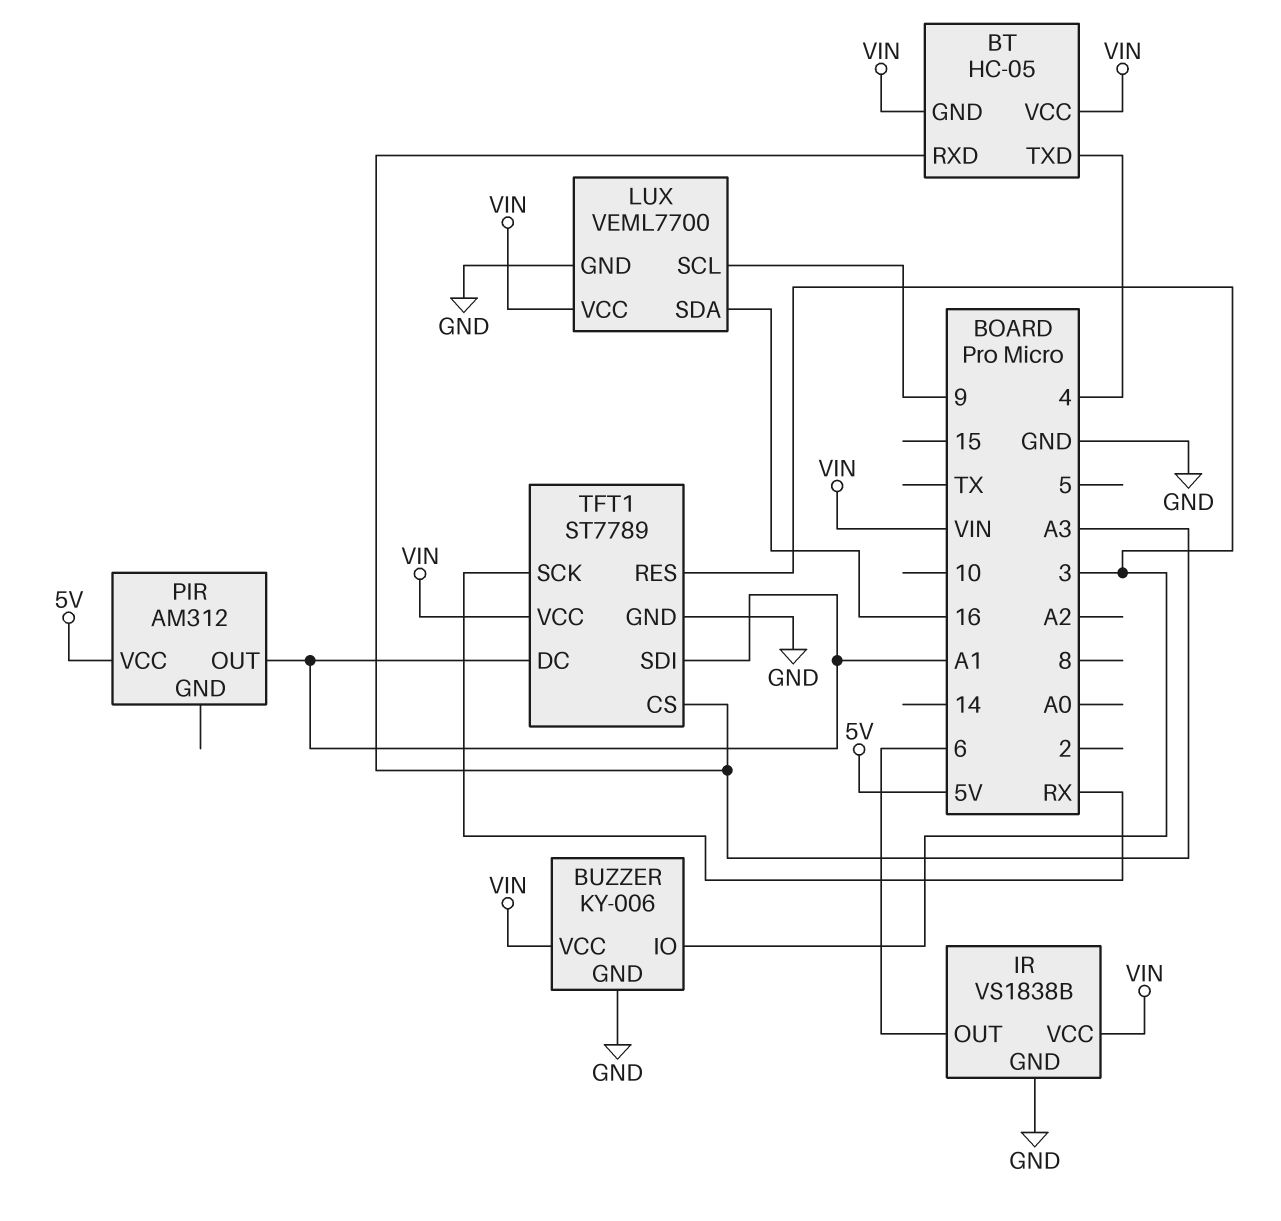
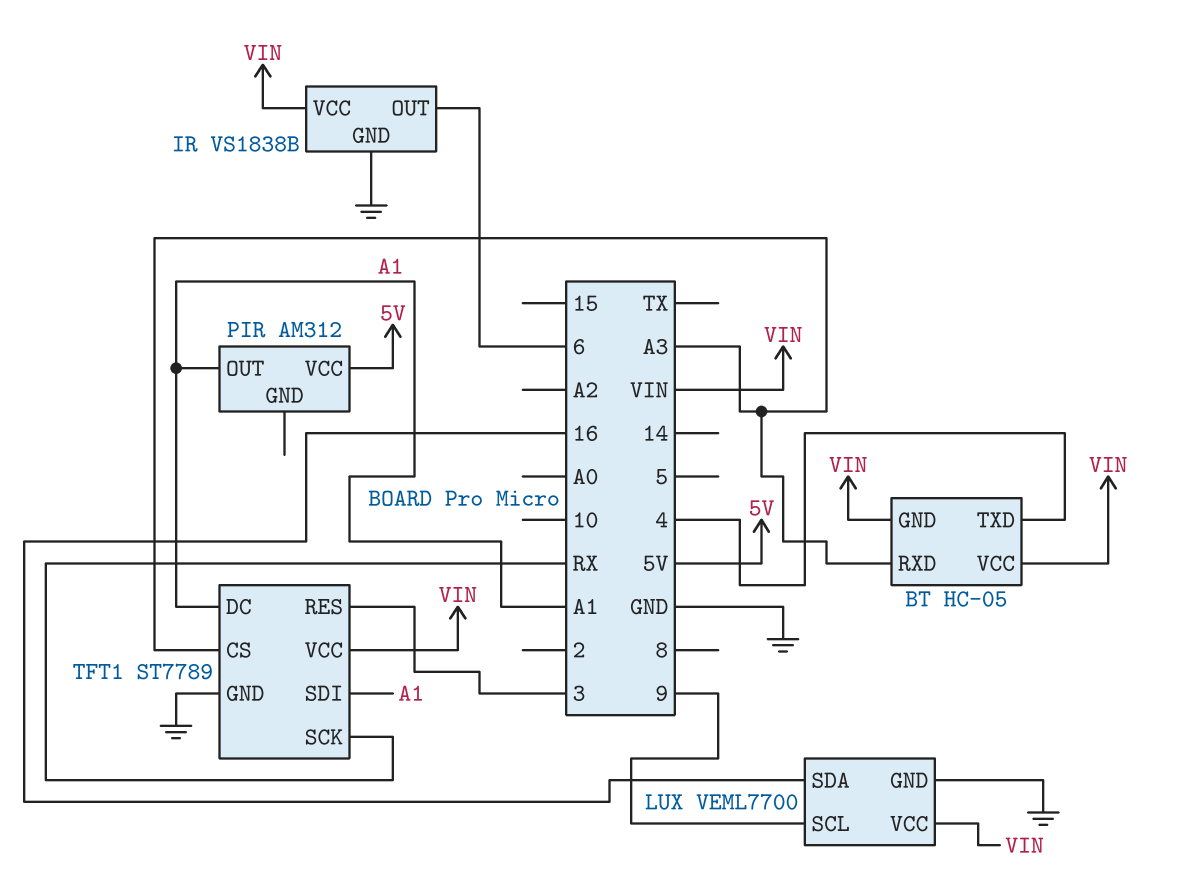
BUZZER: KY-006 -> none
BUZZER pin GND: GND -> none
BUZZER pin IO: 3 -> none
BUZZER pin VCC: VIN -> none

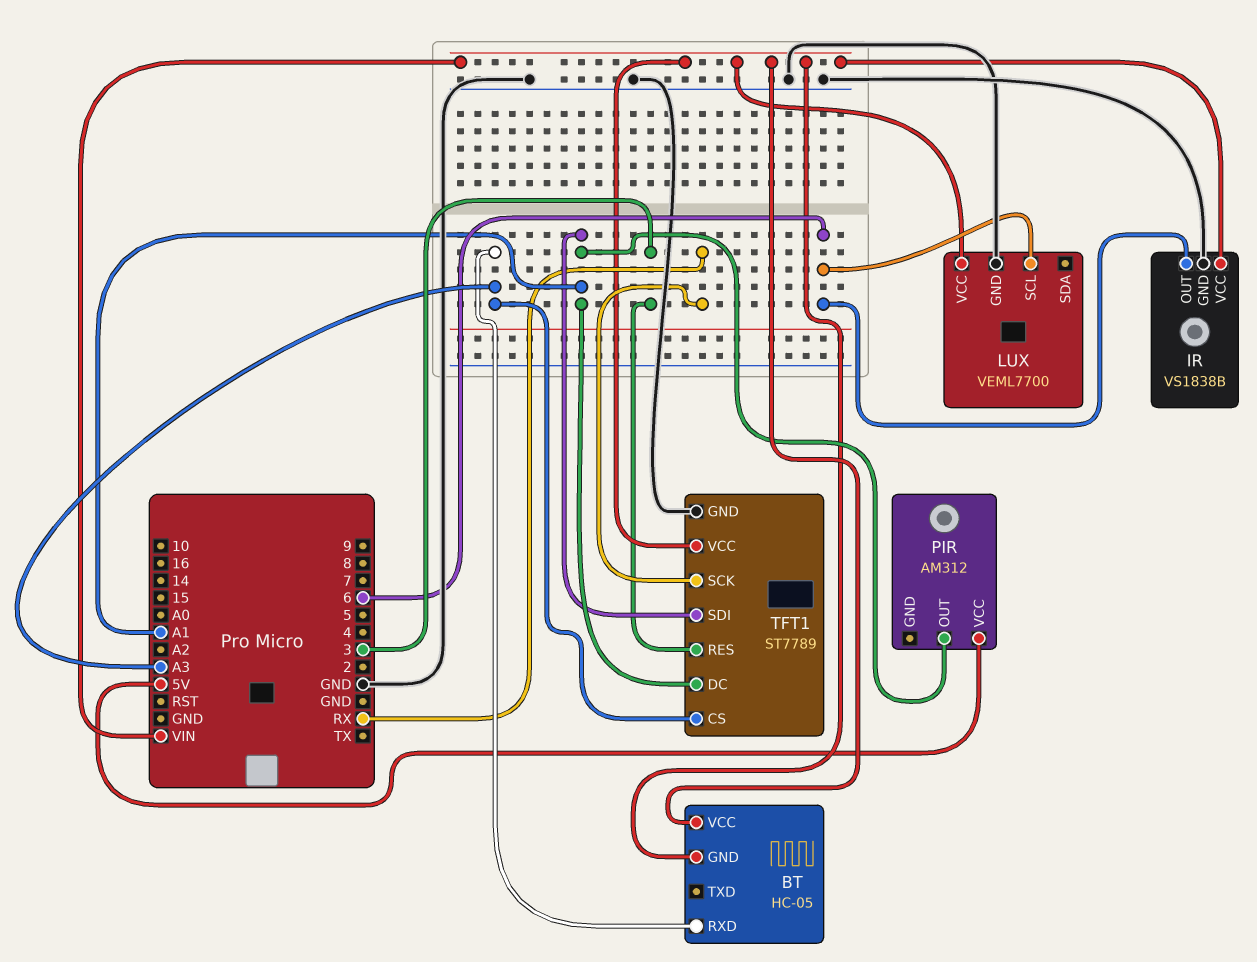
BT pin TXD: 4 -> none
LUX pin SCL: 9 -> 6
LUX pin SDA: 16 -> none

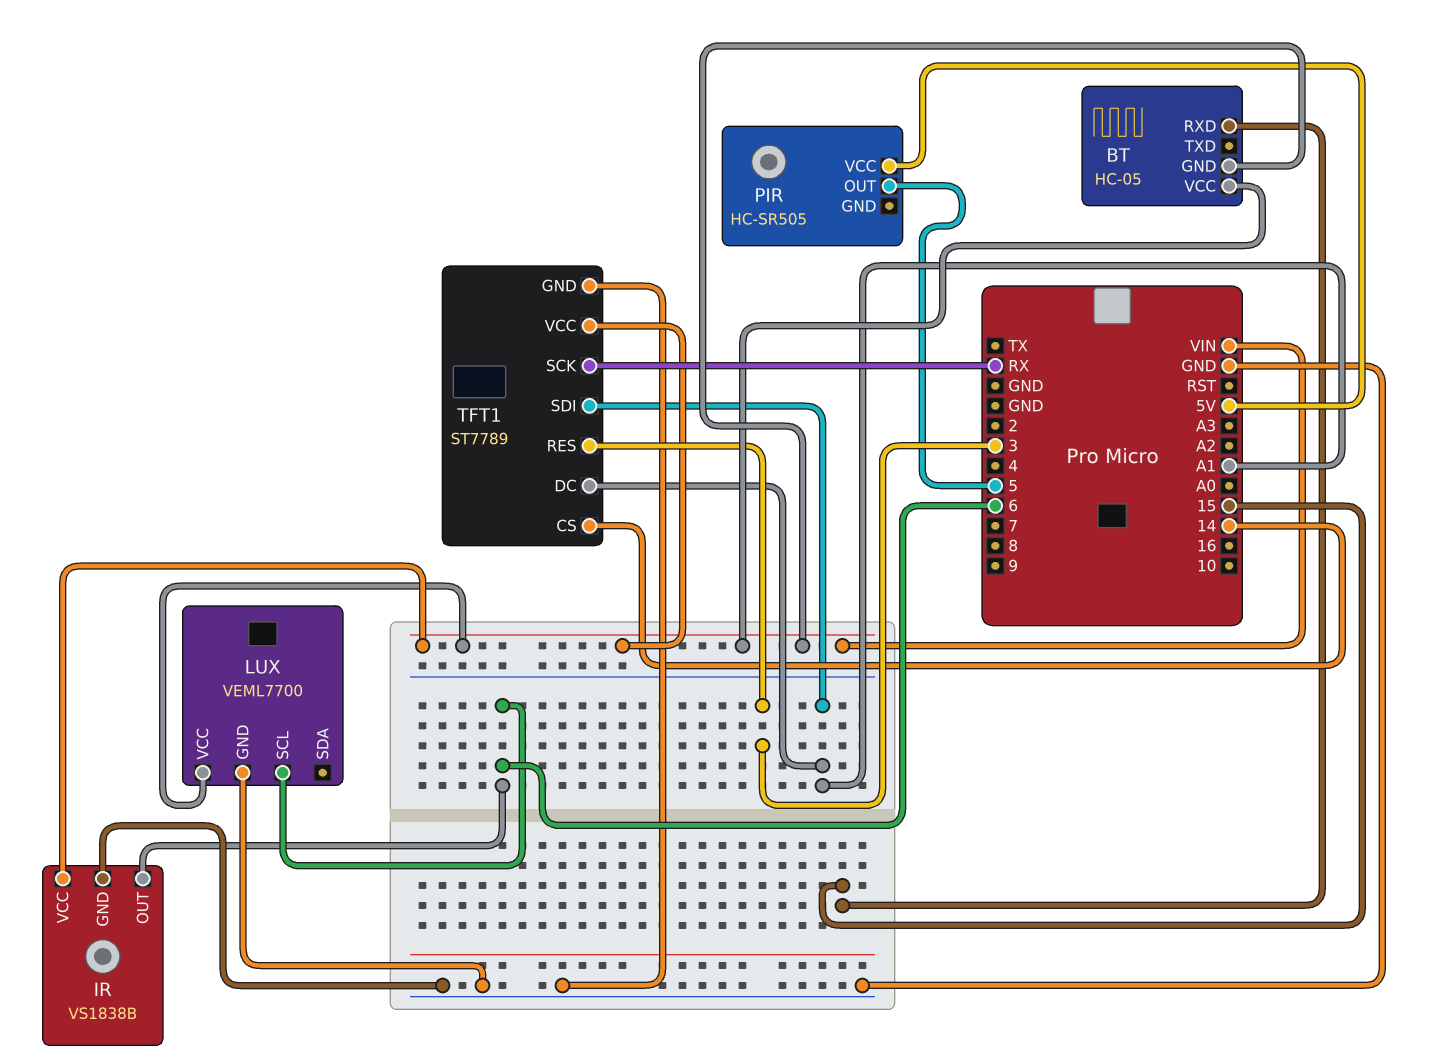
BT pin RXD: A3 -> 15
PIR: AM312 -> HC-SR505
PIR pin OUT: A1 -> 5
TFT1 pin CS: A3 -> 14

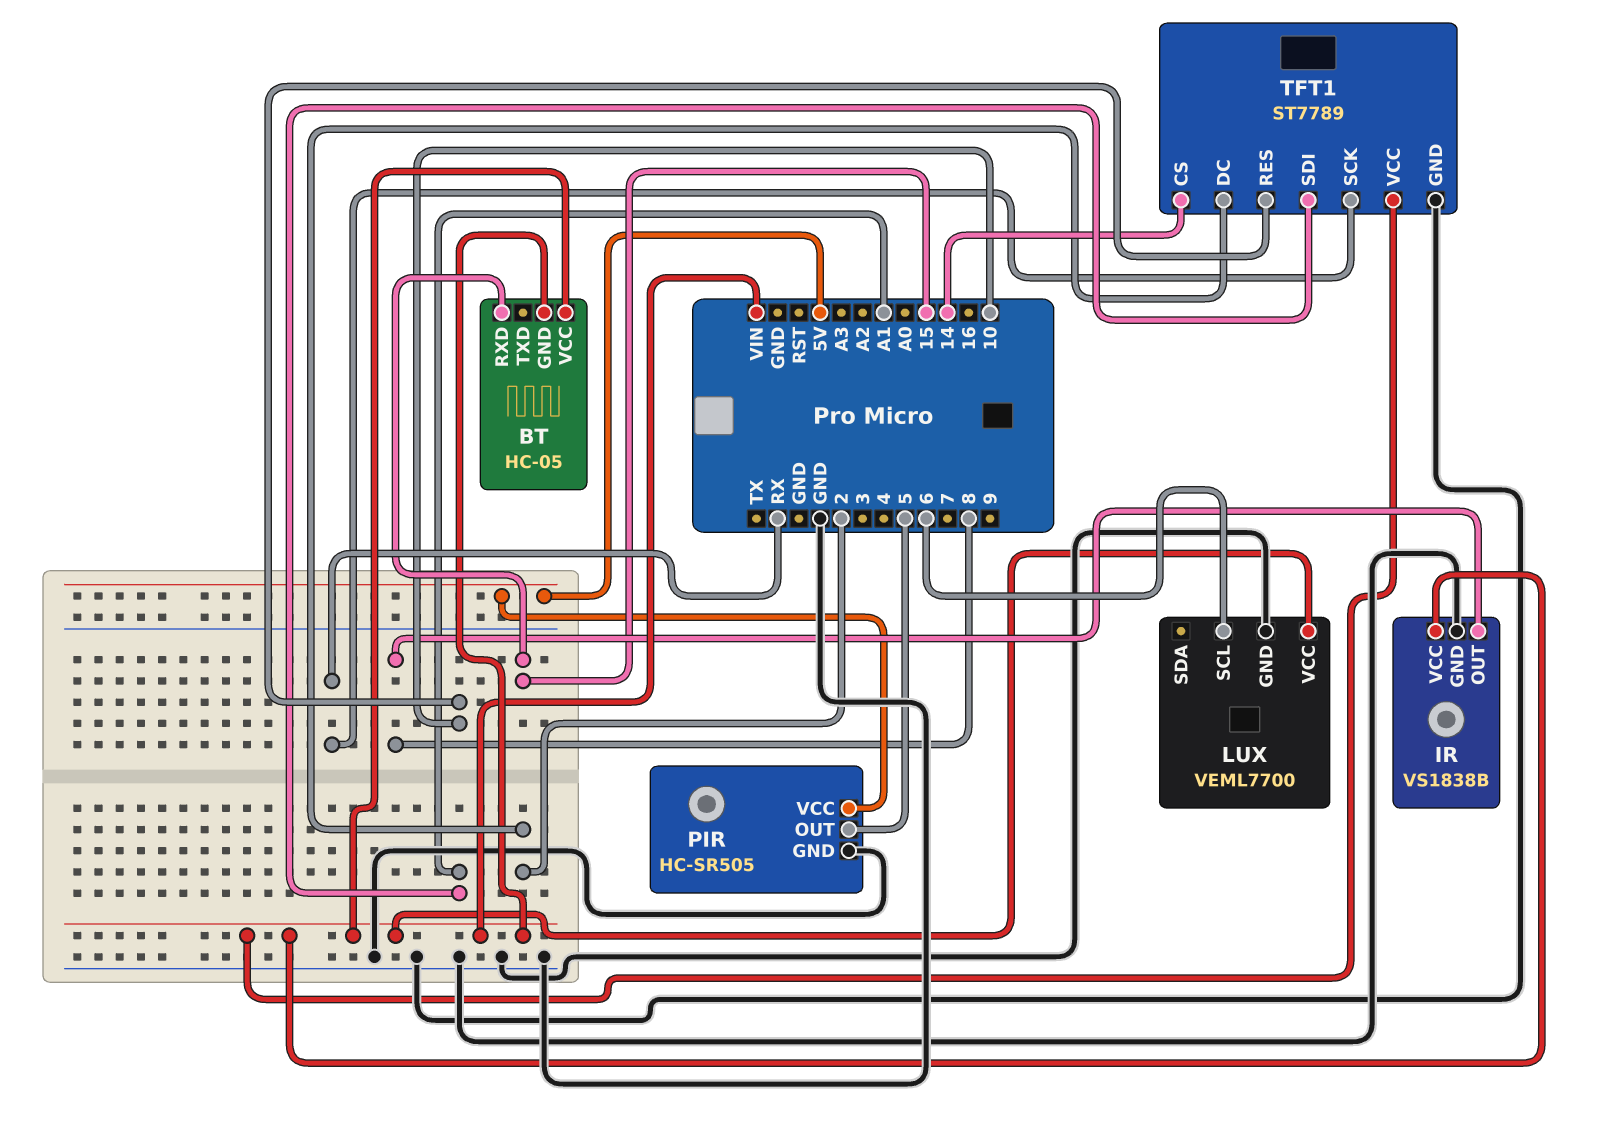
IR pin OUT: 6 -> 8
PIR pin GND: none -> GND
TFT1 pin DC: A1 -> 2
TFT1 pin RES: 3 -> 10

